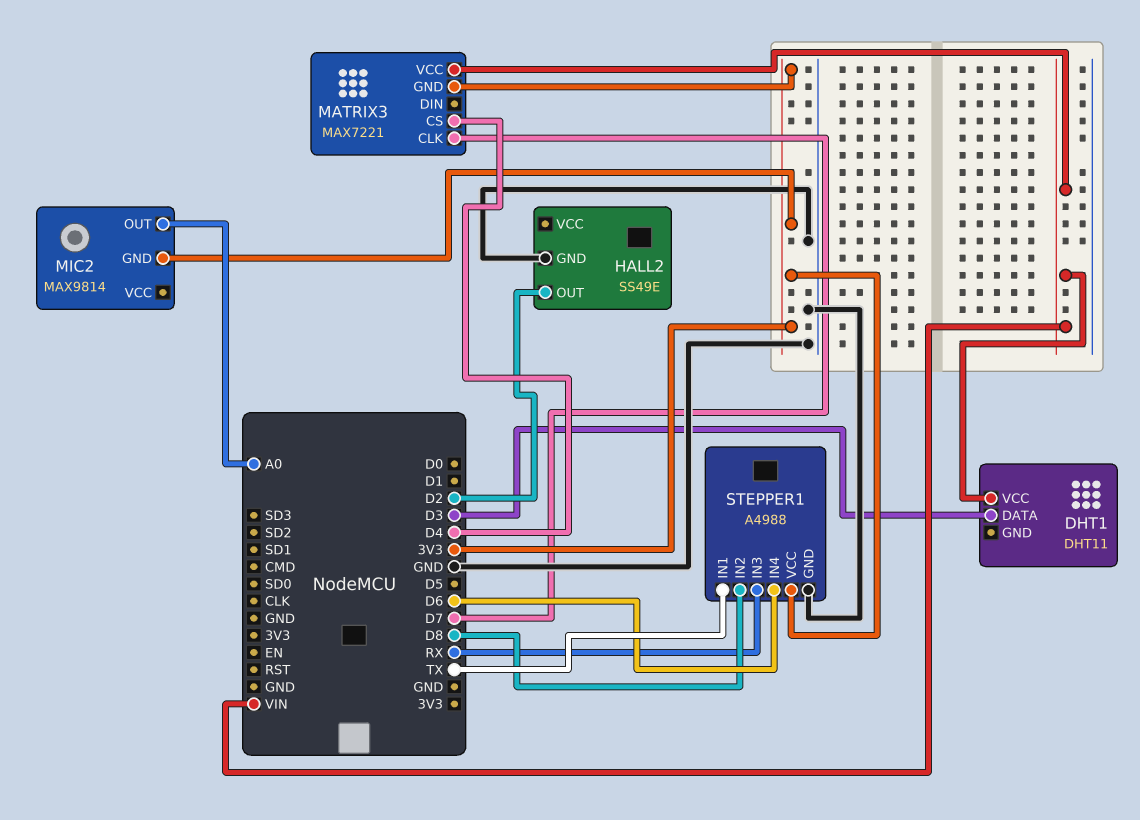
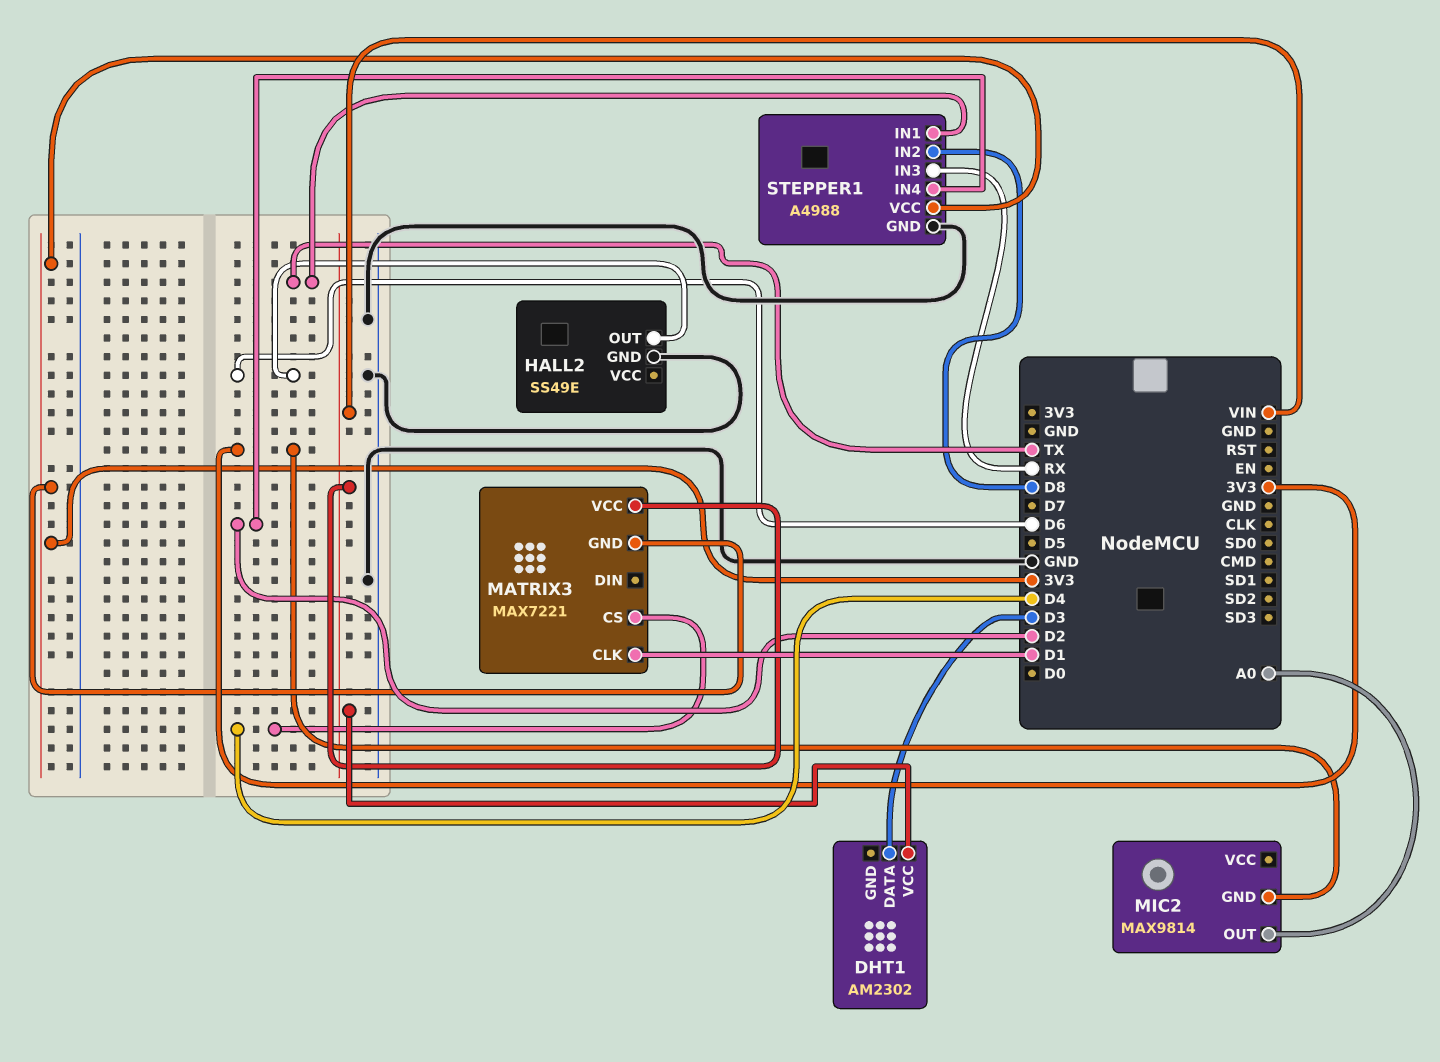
DHT1: DHT11 -> AM2302
HALL2 pin OUT: D2 -> D6
MATRIX3 pin CLK: D7 -> D1
STEPPER1 pin IN4: D6 -> D2

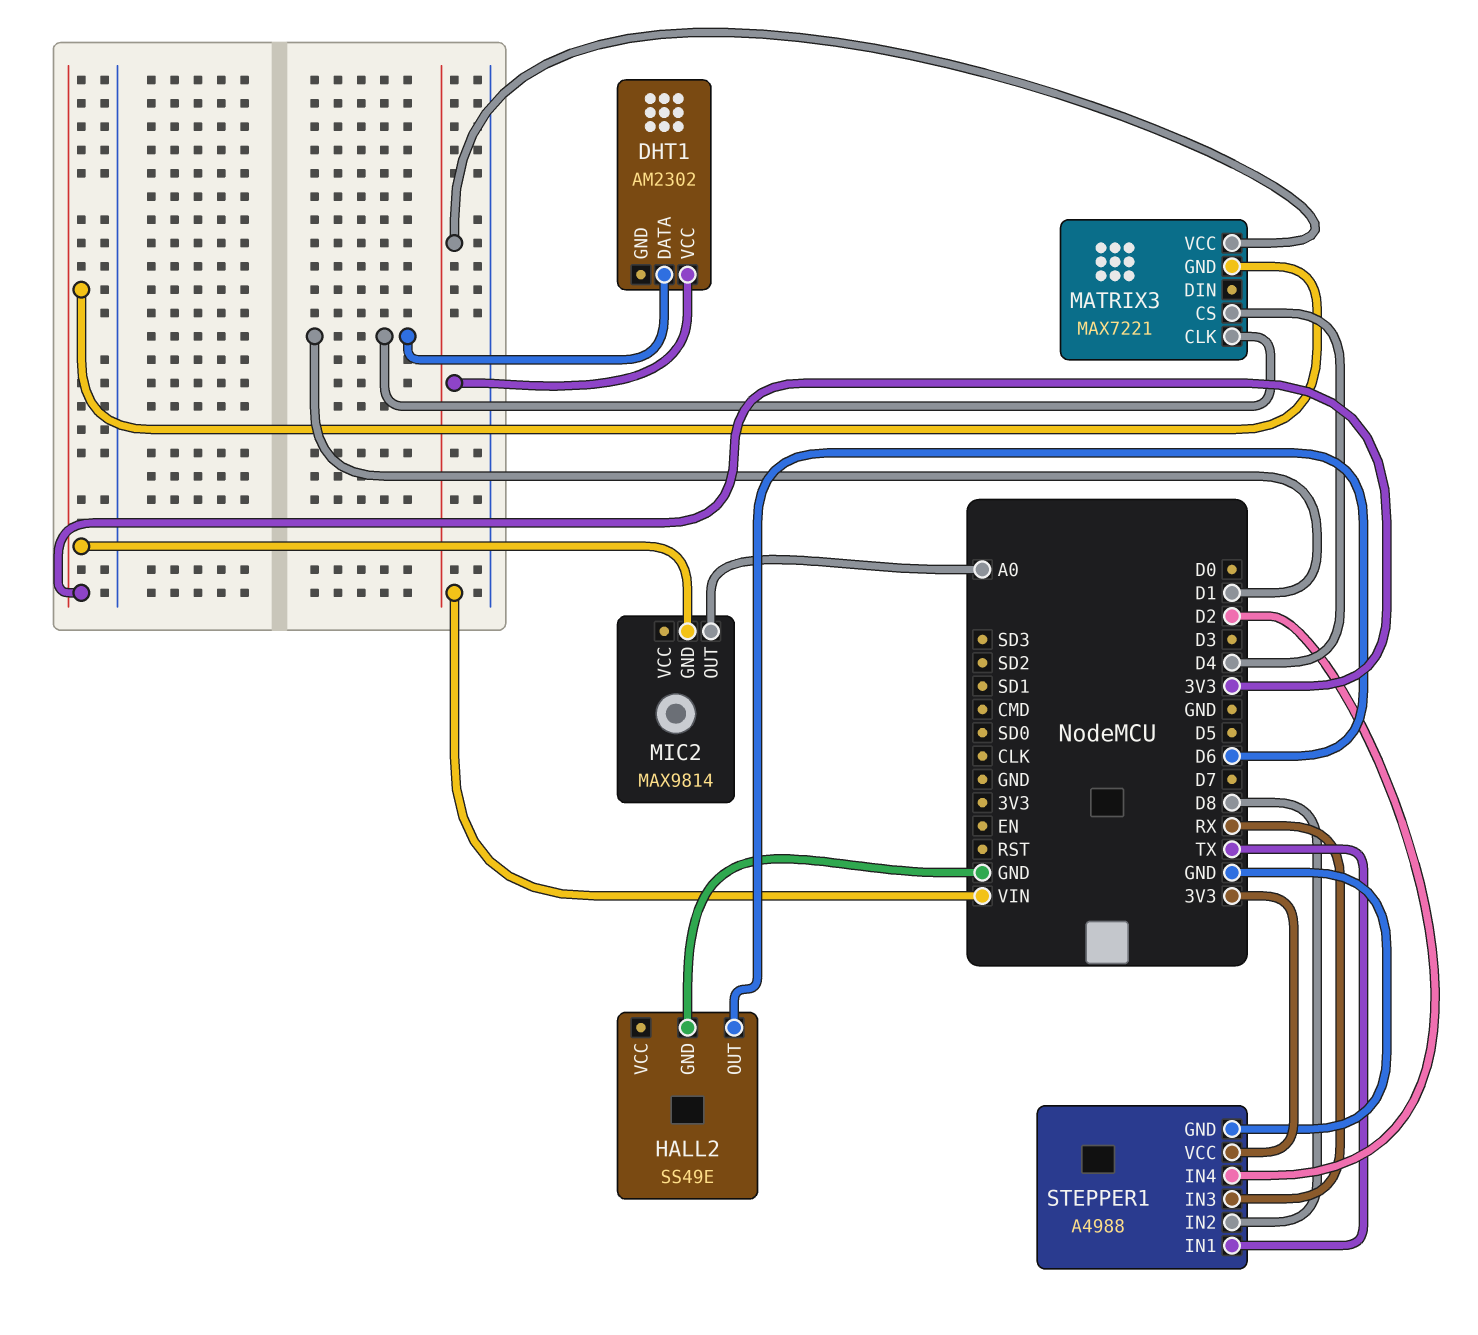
DHT1 pin DATA: D3 -> D1

